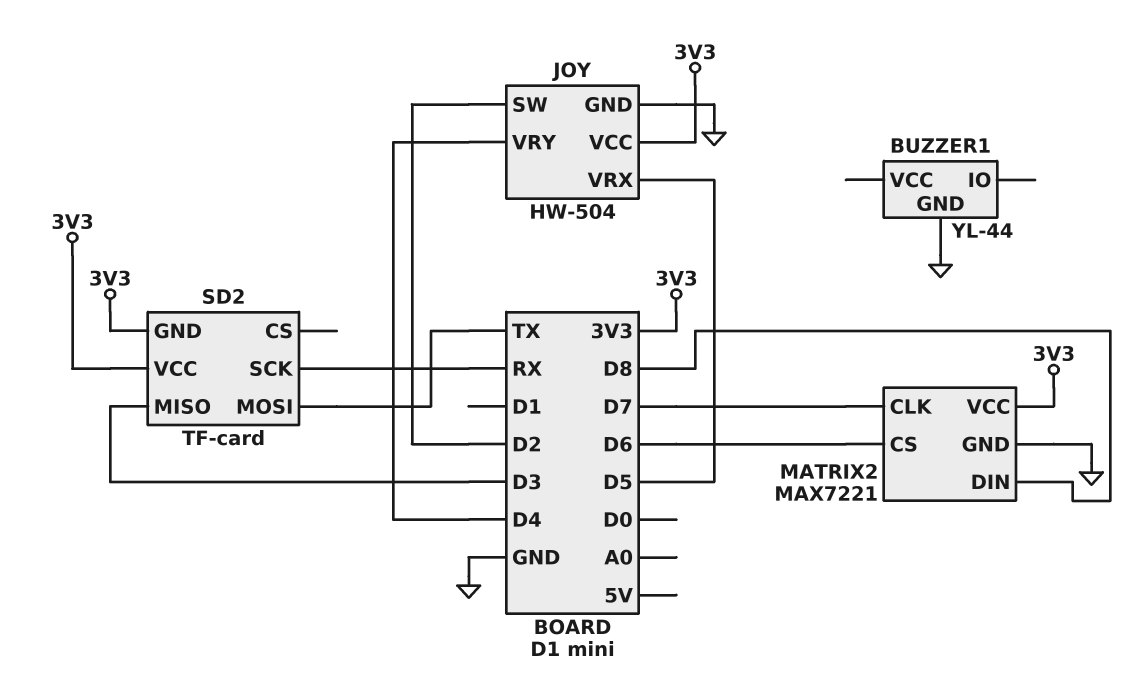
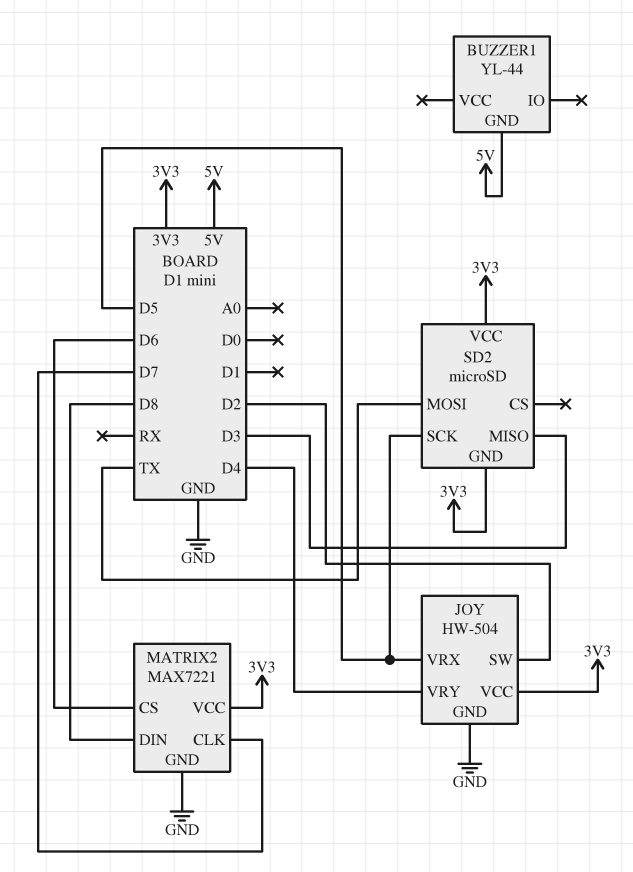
BUZZER1 pin GND: GND -> 5V
SD2: TF-card -> microSD
SD2 pin SCK: RX -> D5

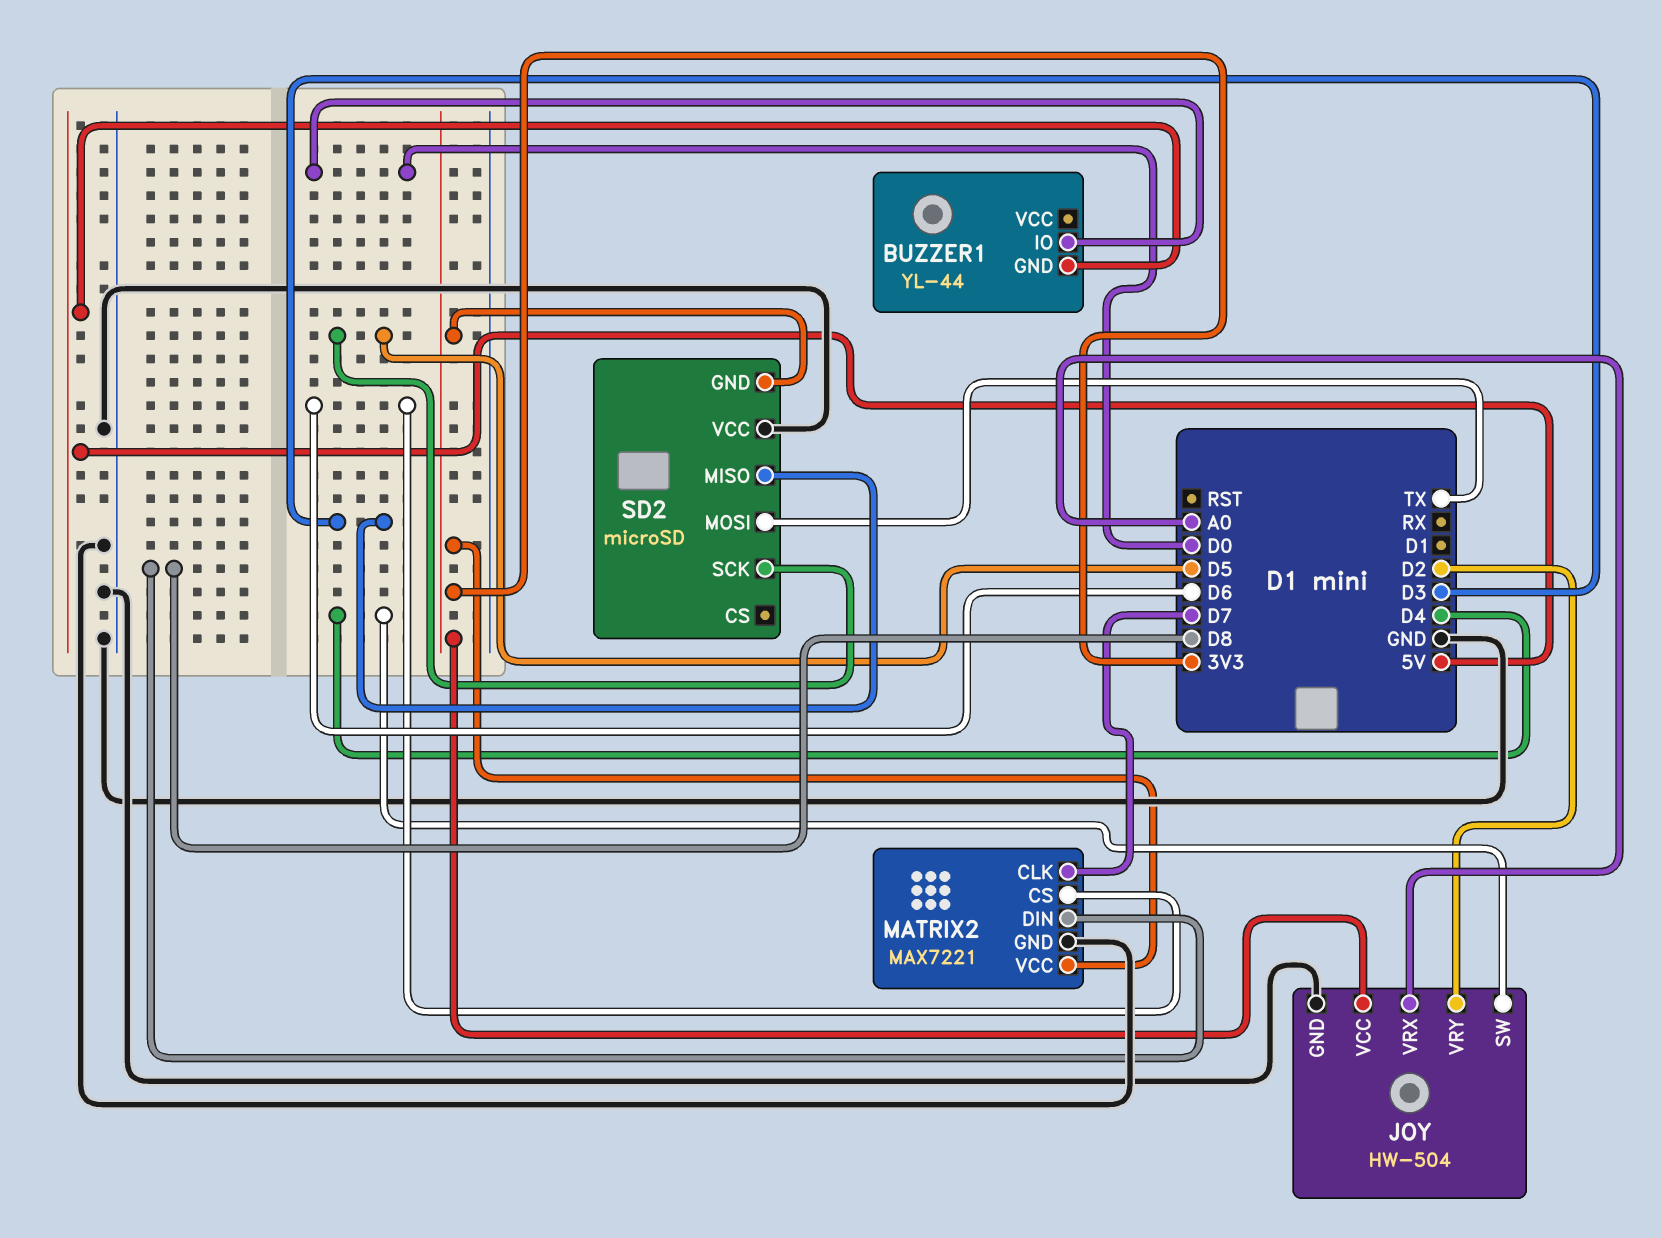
BUZZER1 pin IO: none -> D0
JOY pin SW: D2 -> D4
JOY pin VRX: D5 -> A0
JOY pin VRY: D4 -> D2
SD2 pin VCC: 3V3 -> GND

